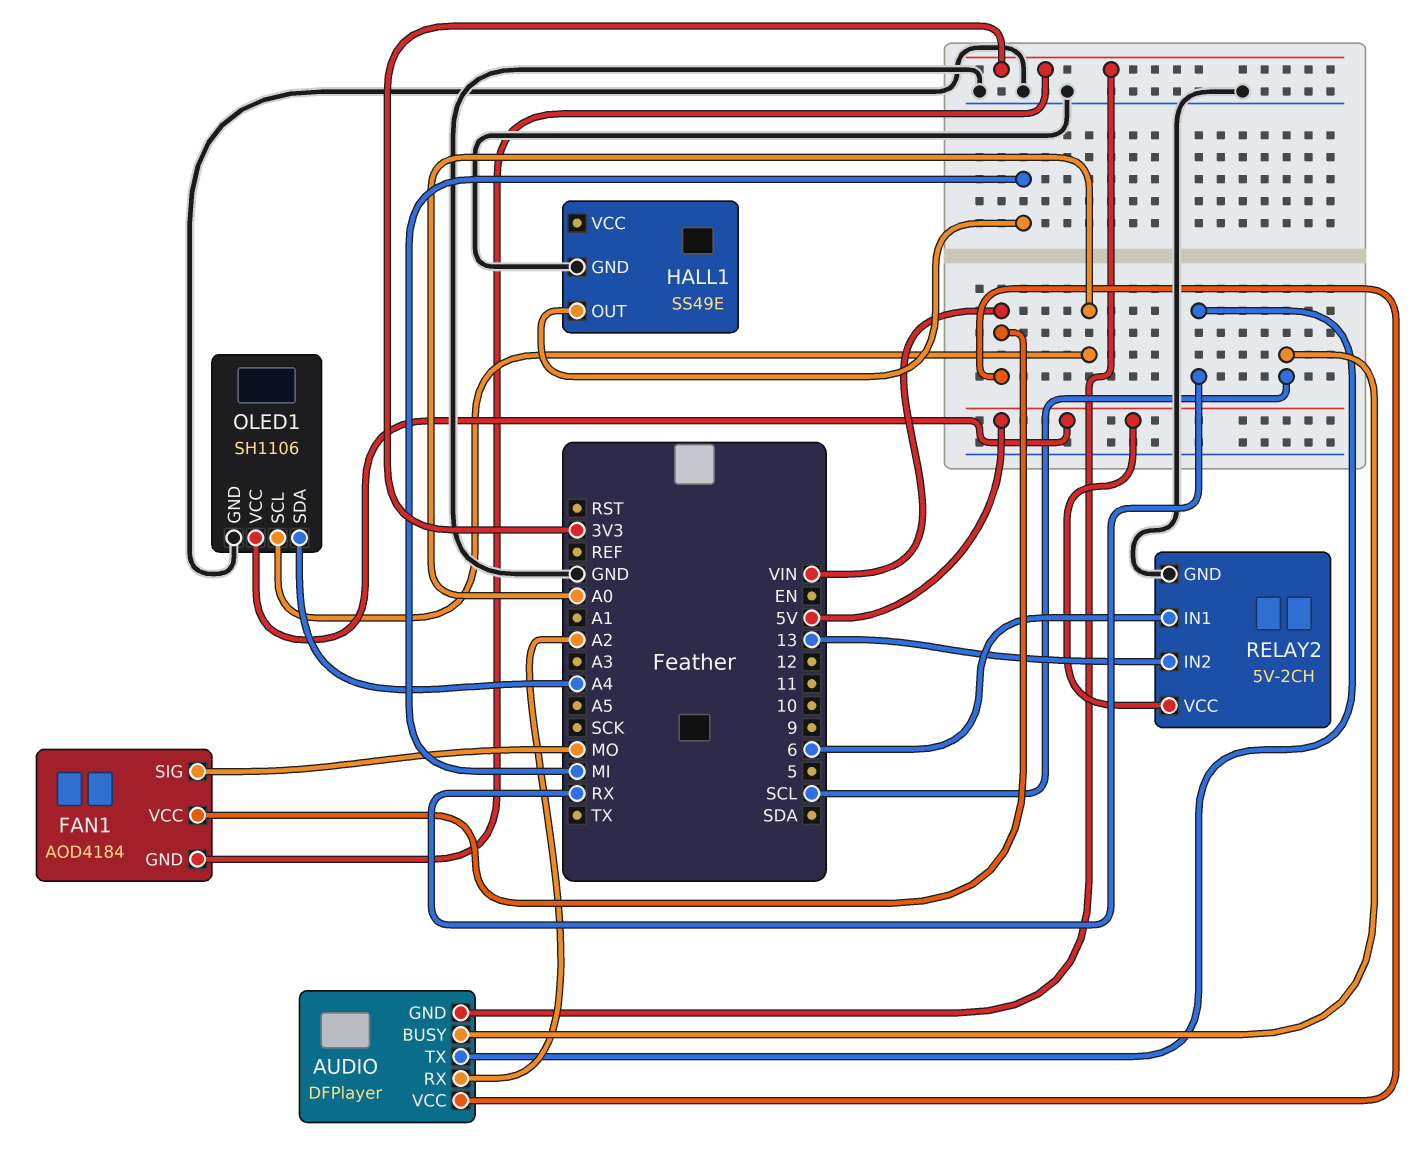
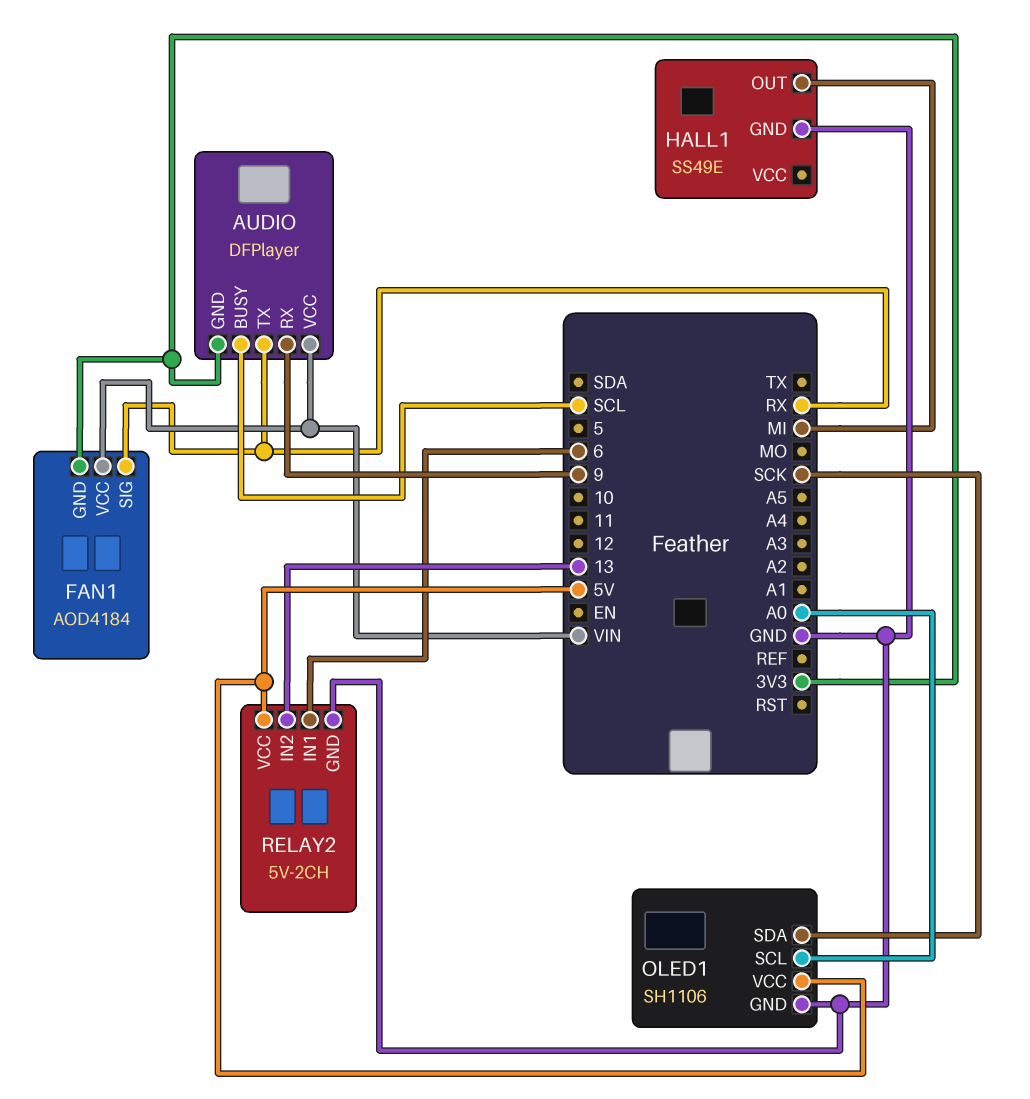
AUDIO pin RX: A2 -> 9
FAN1 pin SIG: MO -> RX
OLED1 pin SDA: A4 -> SCK

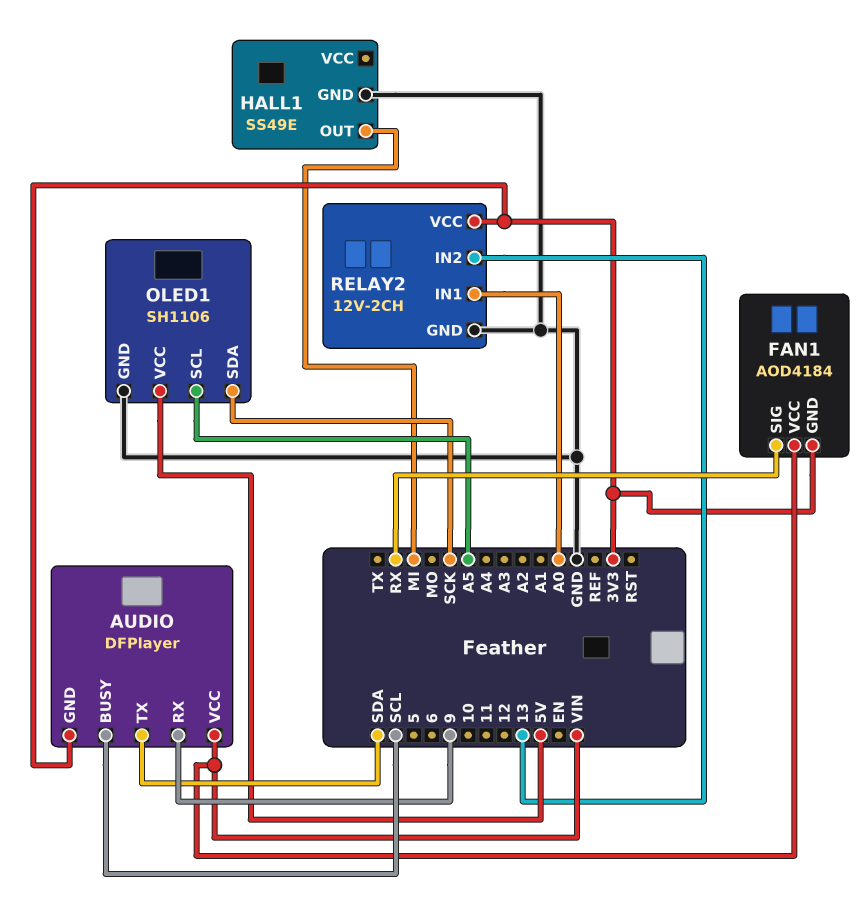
AUDIO pin TX: RX -> SDA
OLED1 pin SCL: A0 -> A5
RELAY2: 5V-2CH -> 12V-2CH
RELAY2 pin IN1: 6 -> A0
RELAY2 pin VCC: 5V -> 3V3

